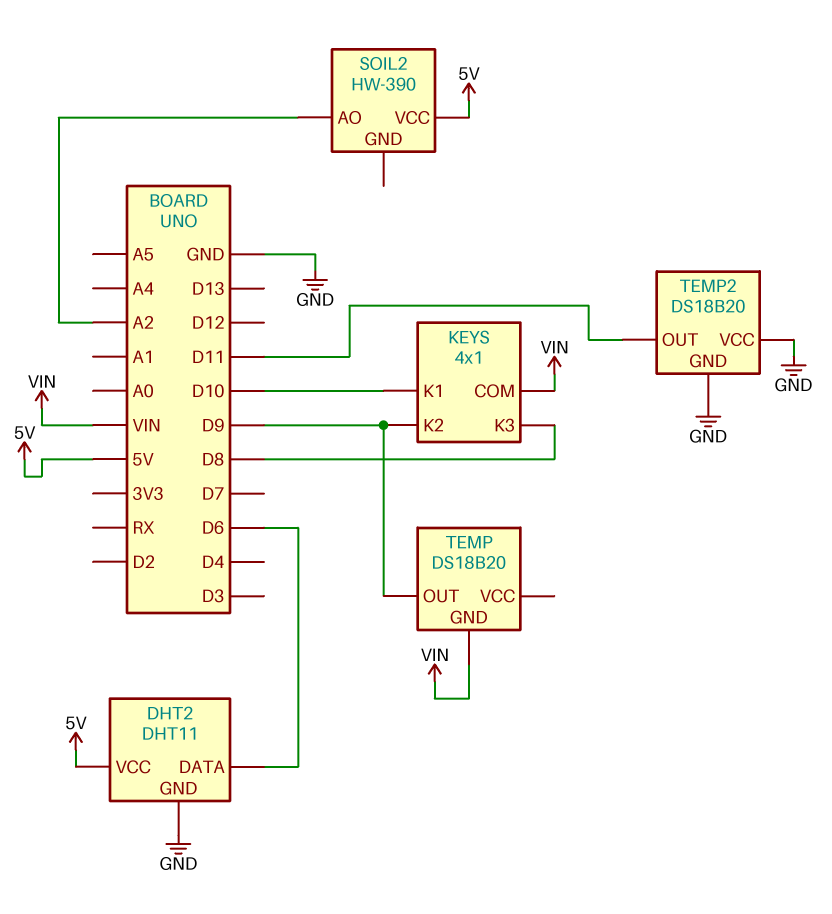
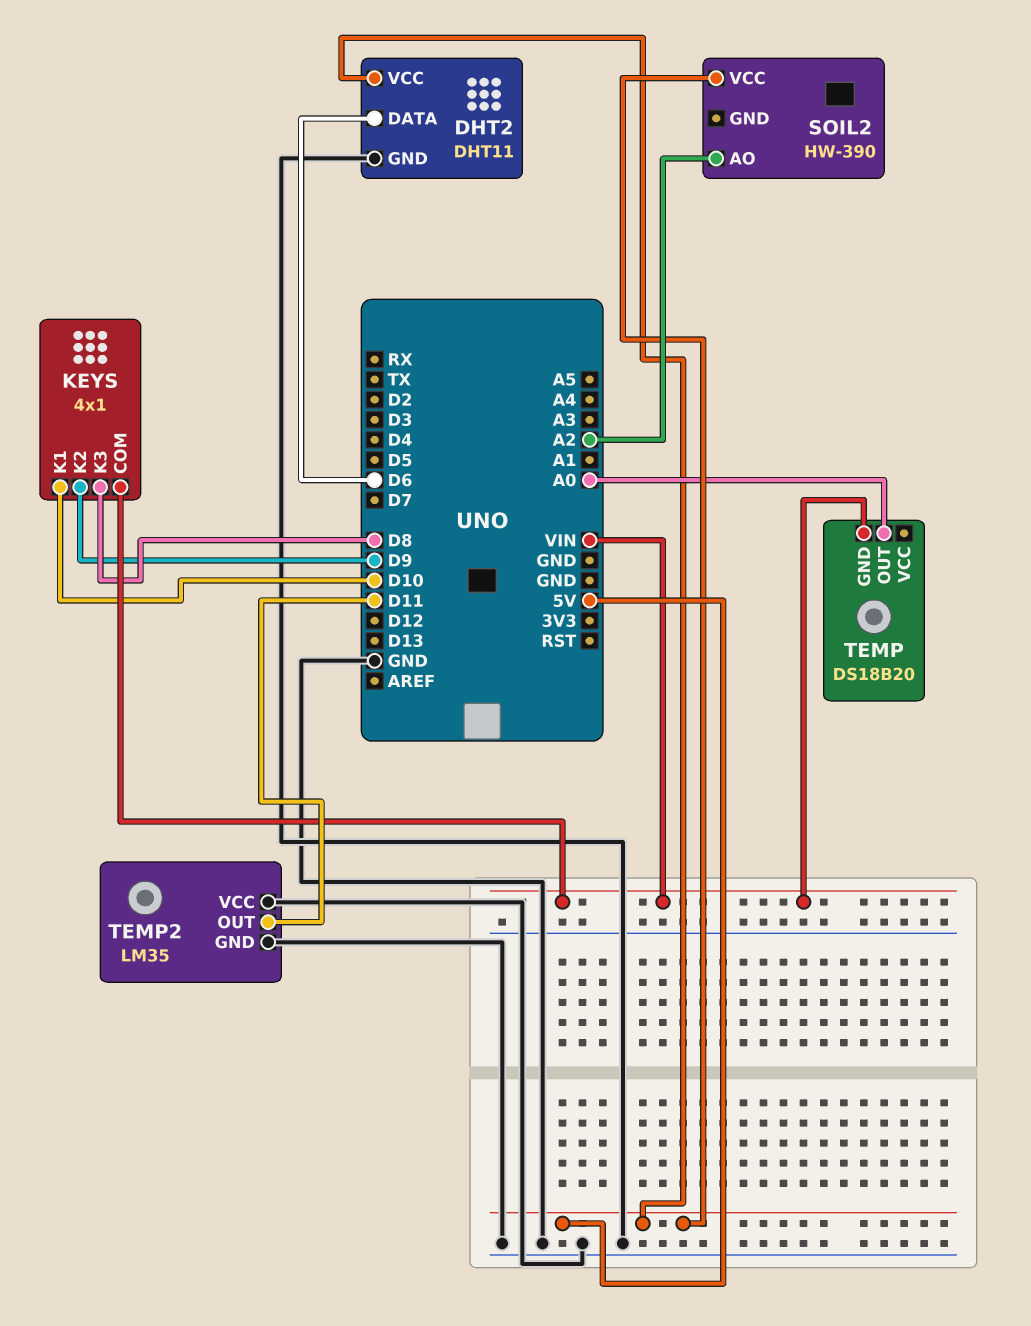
TEMP pin OUT: D9 -> A0
TEMP2: DS18B20 -> LM35

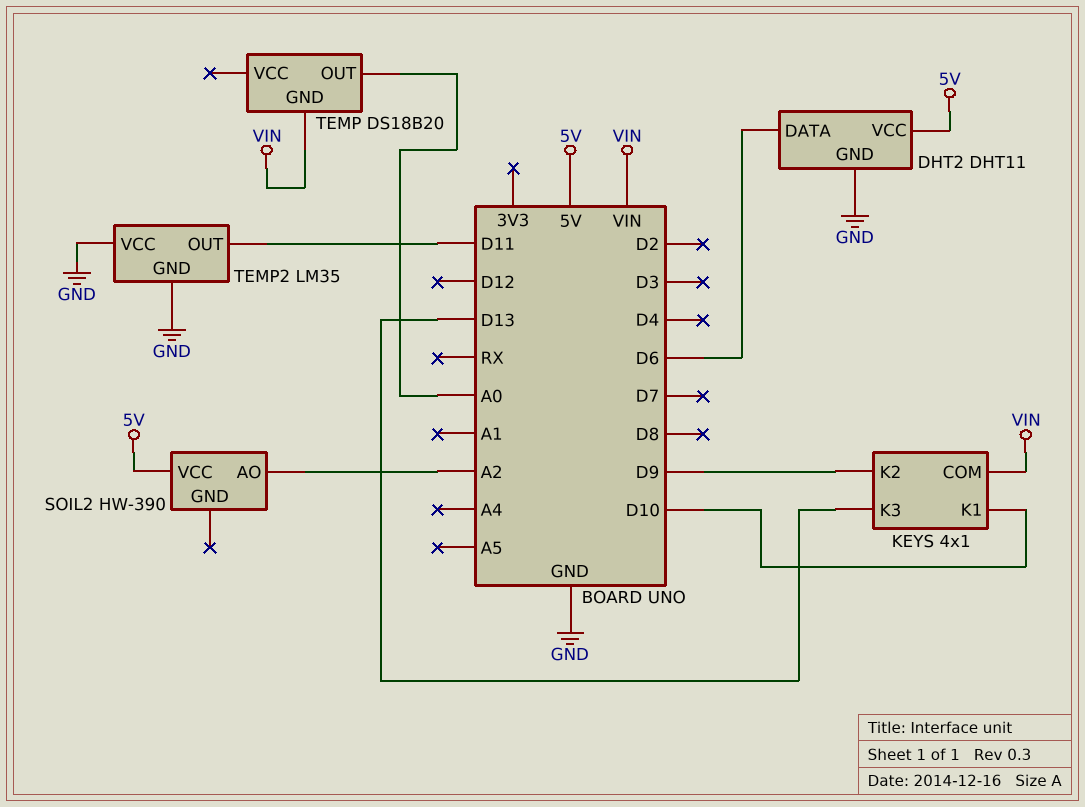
KEYS pin K3: D8 -> D13

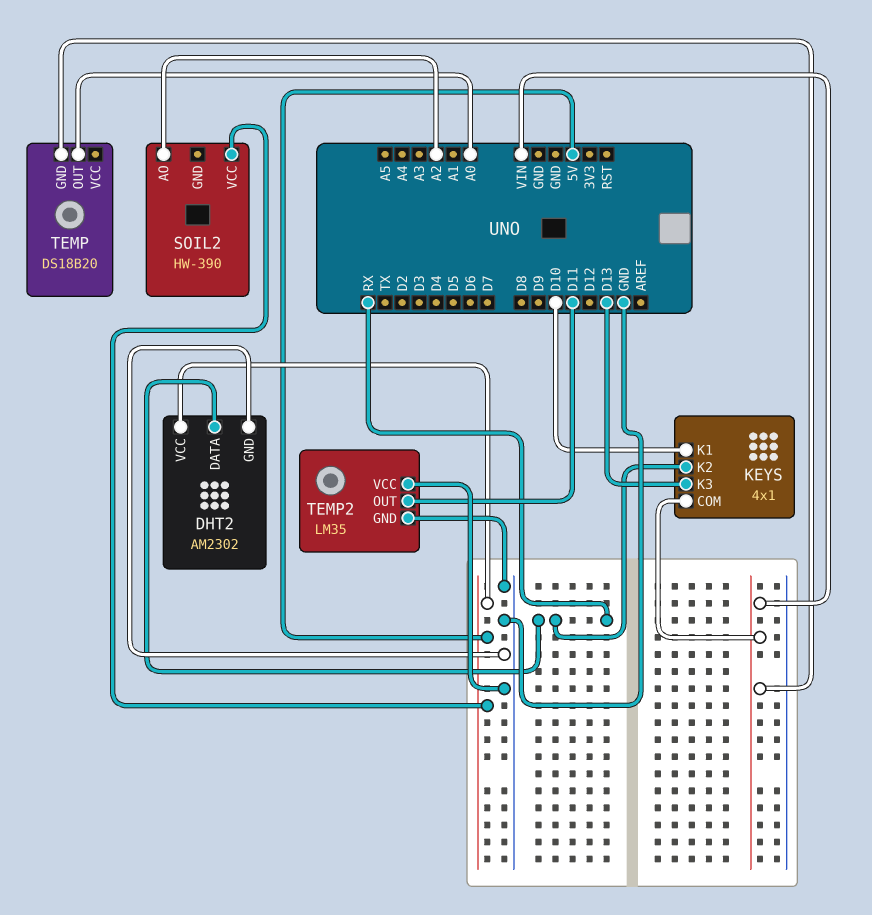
DHT2: DHT11 -> AM2302
DHT2 pin DATA: D6 -> RX
KEYS pin K2: D9 -> RX

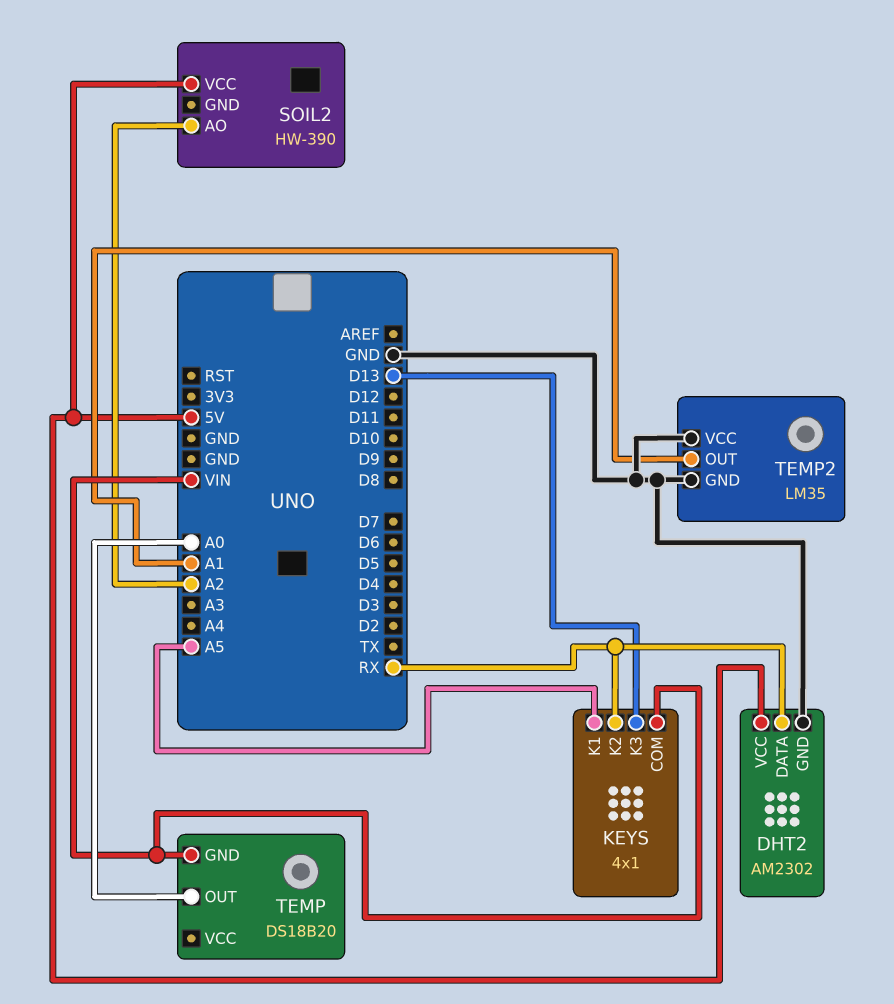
KEYS pin K1: D10 -> A5
TEMP2 pin OUT: D11 -> A1

